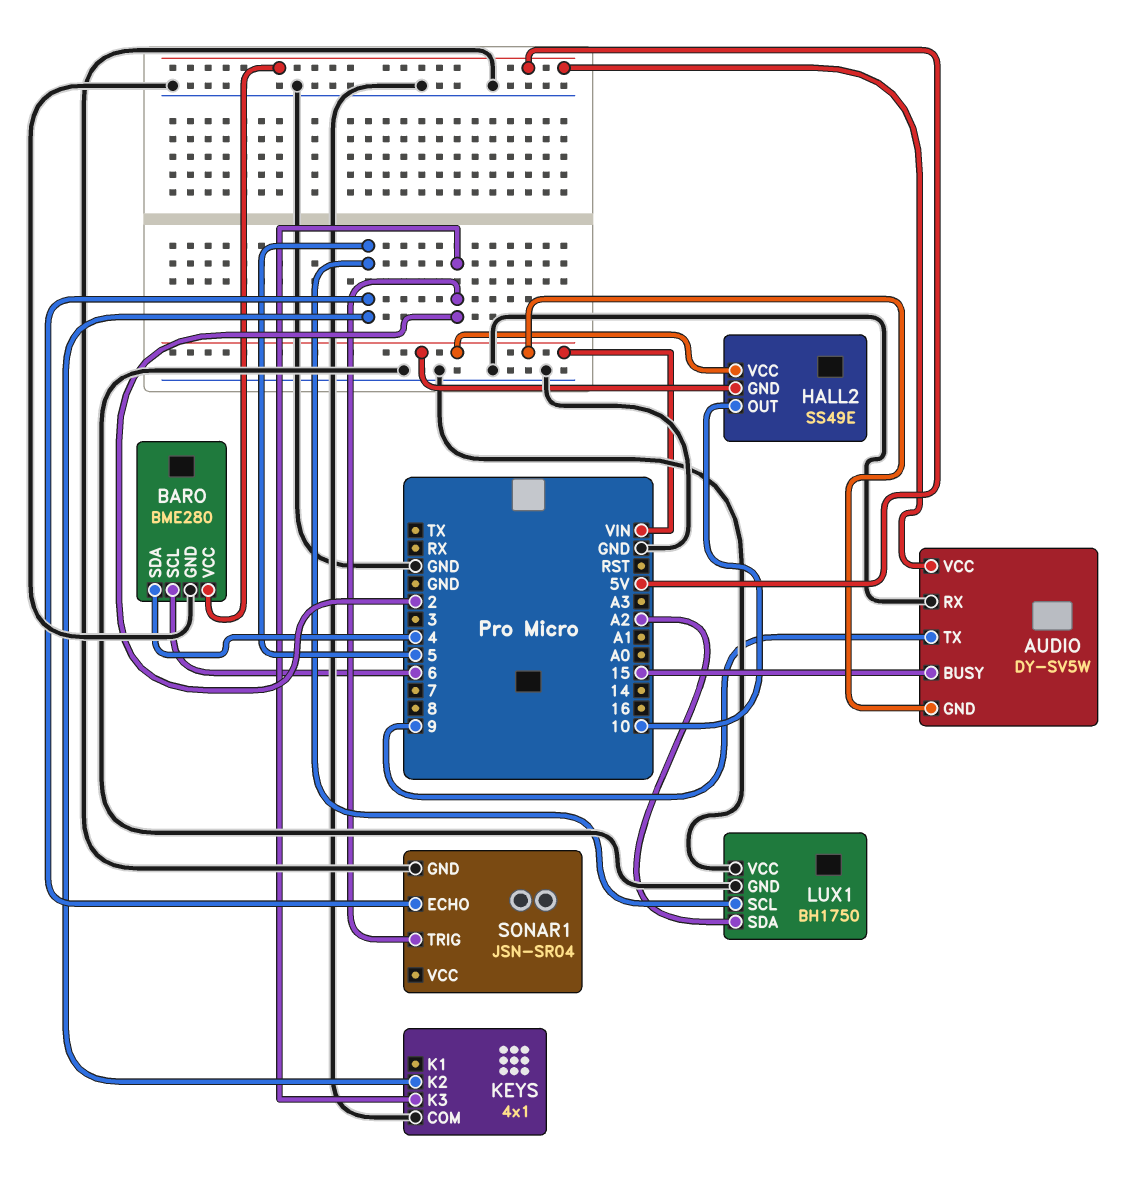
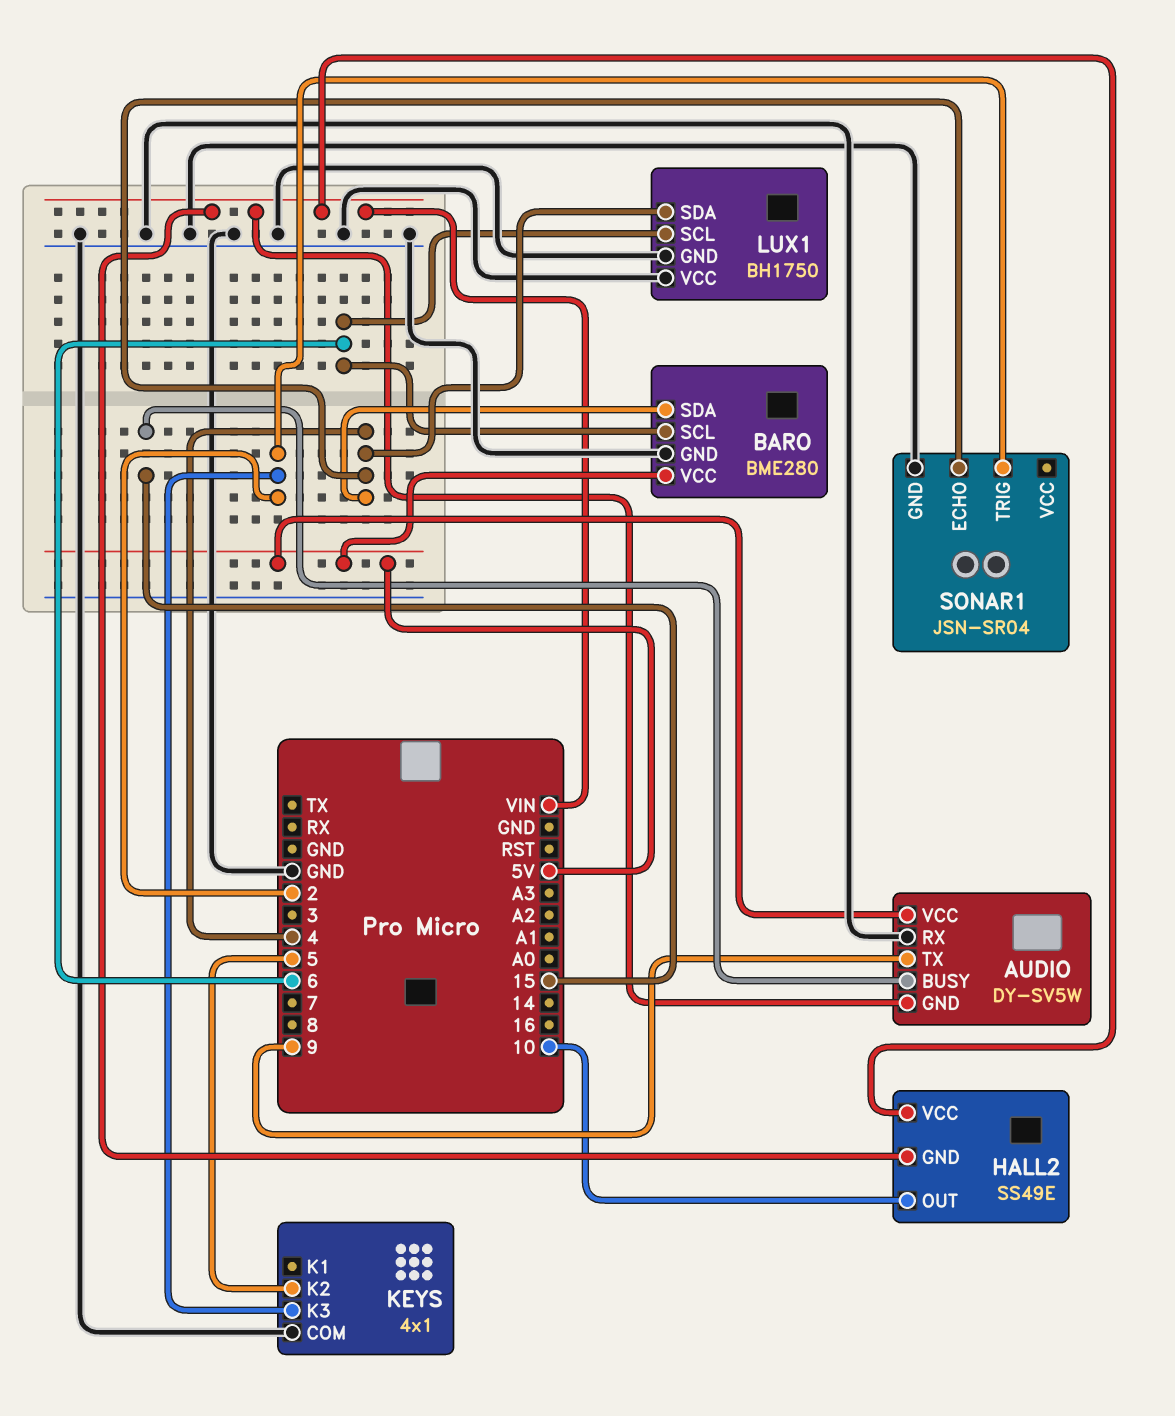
LUX1 pin SCL: 5 -> 6
LUX1 pin SDA: A2 -> 4
SONAR1 pin ECHO: 5 -> 4

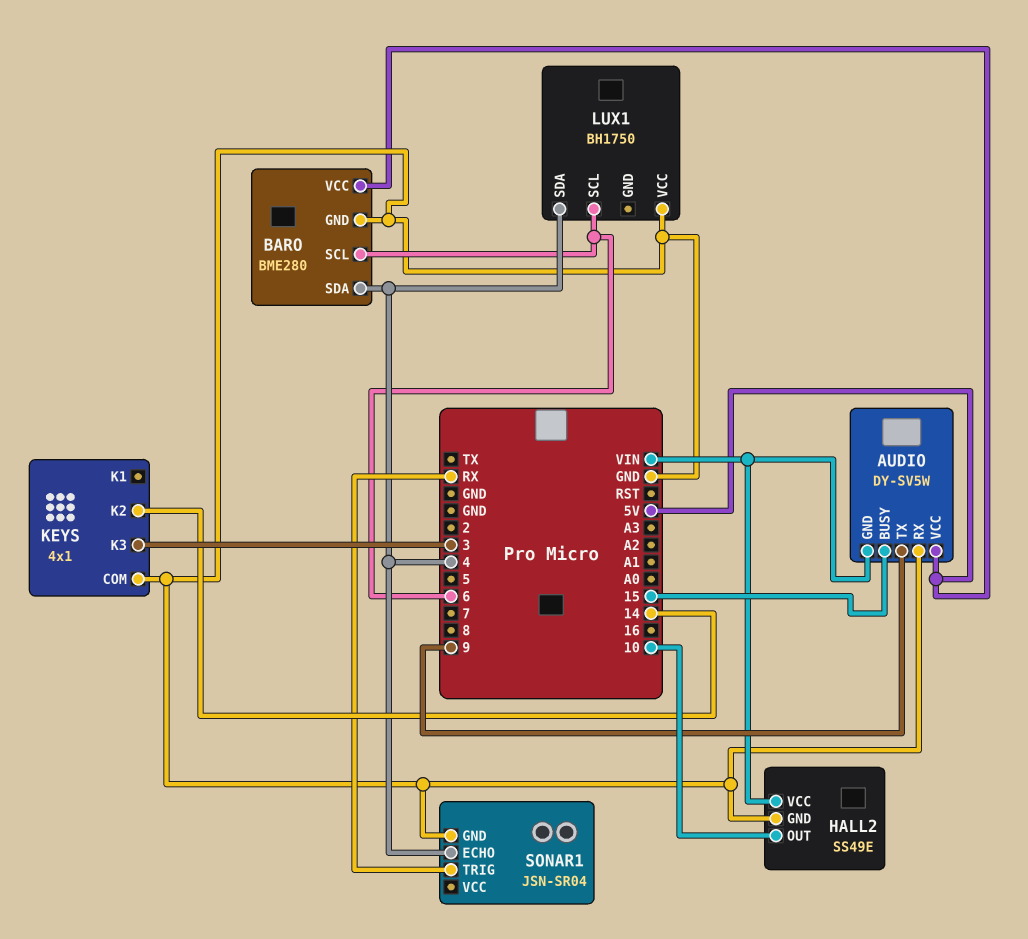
HALL2 pin GND: VIN -> GND
KEYS pin K2: 5 -> 14
KEYS pin K3: 2 -> 3
LUX1 pin GND: GND -> none
SONAR1 pin TRIG: 2 -> RX

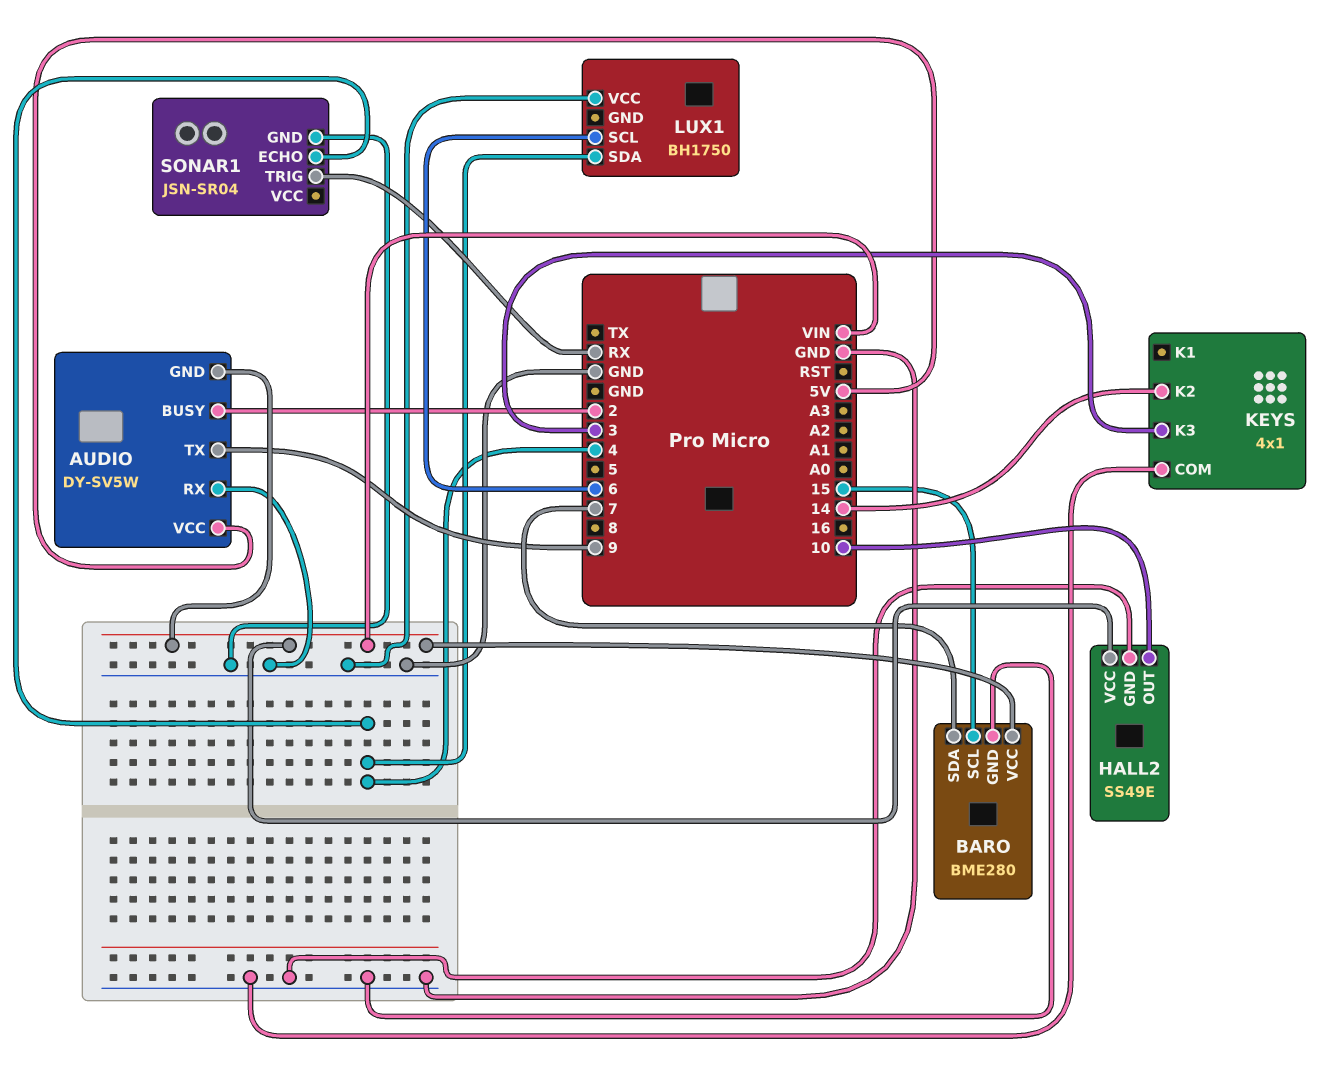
AUDIO pin BUSY: 15 -> 2
BARO pin SCL: 6 -> 15
BARO pin SDA: 4 -> 7
BARO pin VCC: 5V -> VIN

